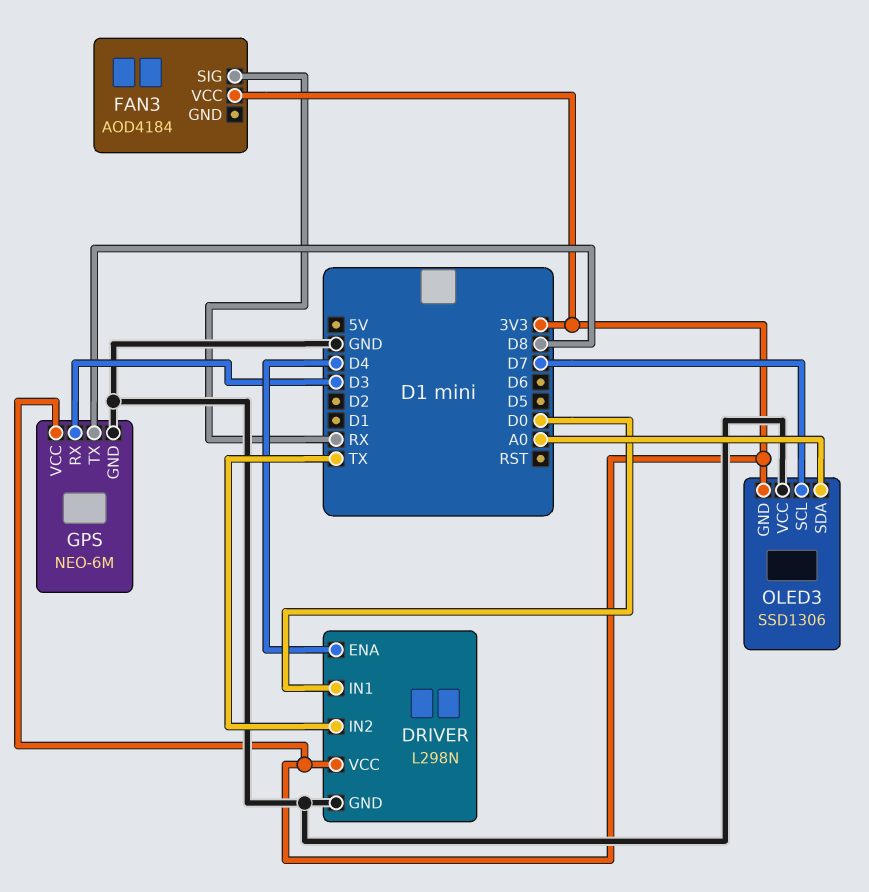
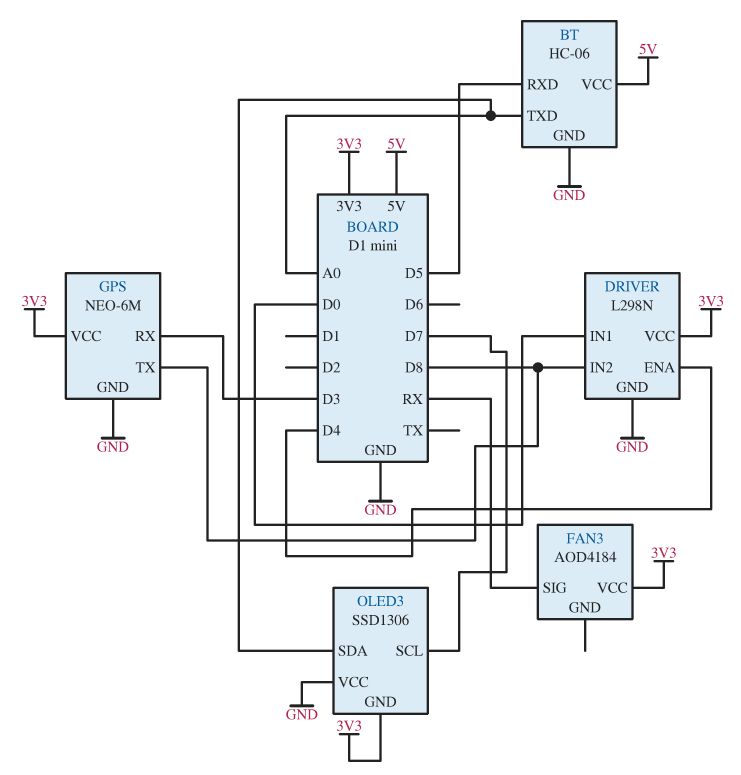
BT: none -> HC-06
BT pin GND: none -> GND
BT pin RXD: none -> D5
BT pin TXD: none -> A0
BT pin VCC: none -> 5V
DRIVER pin IN2: TX -> D8

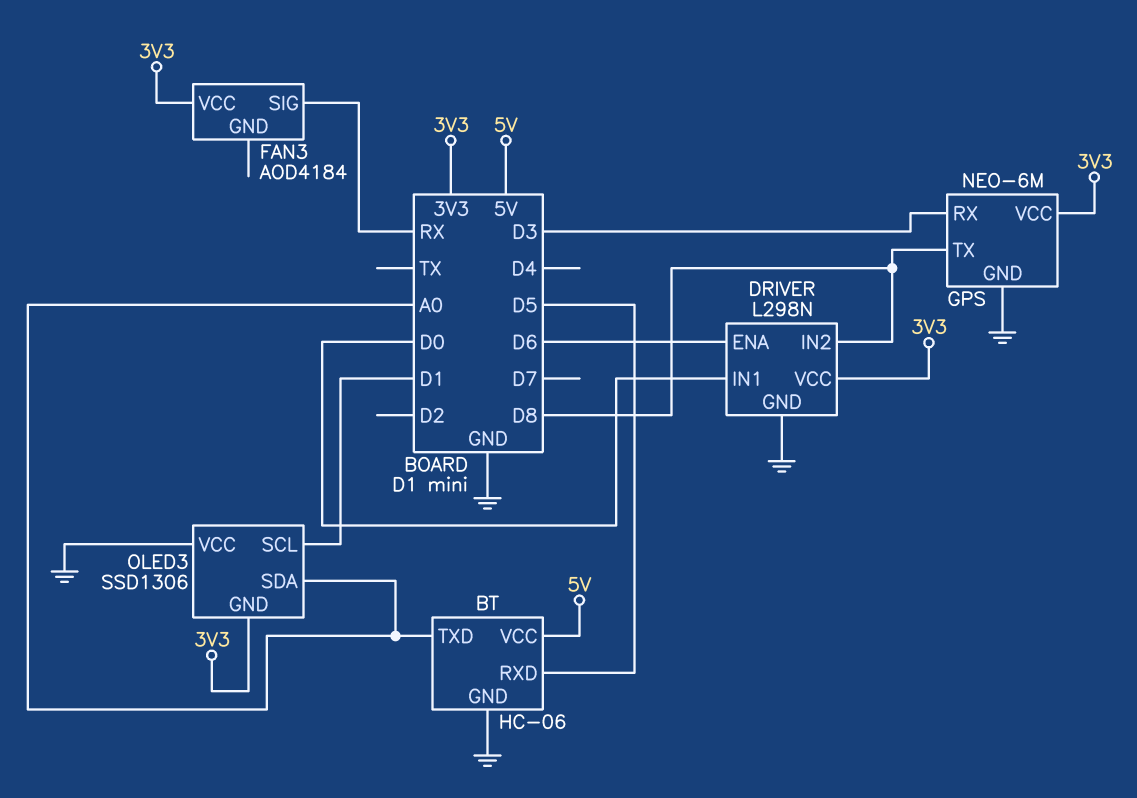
DRIVER pin ENA: D4 -> D6
OLED3 pin SCL: D7 -> D1

